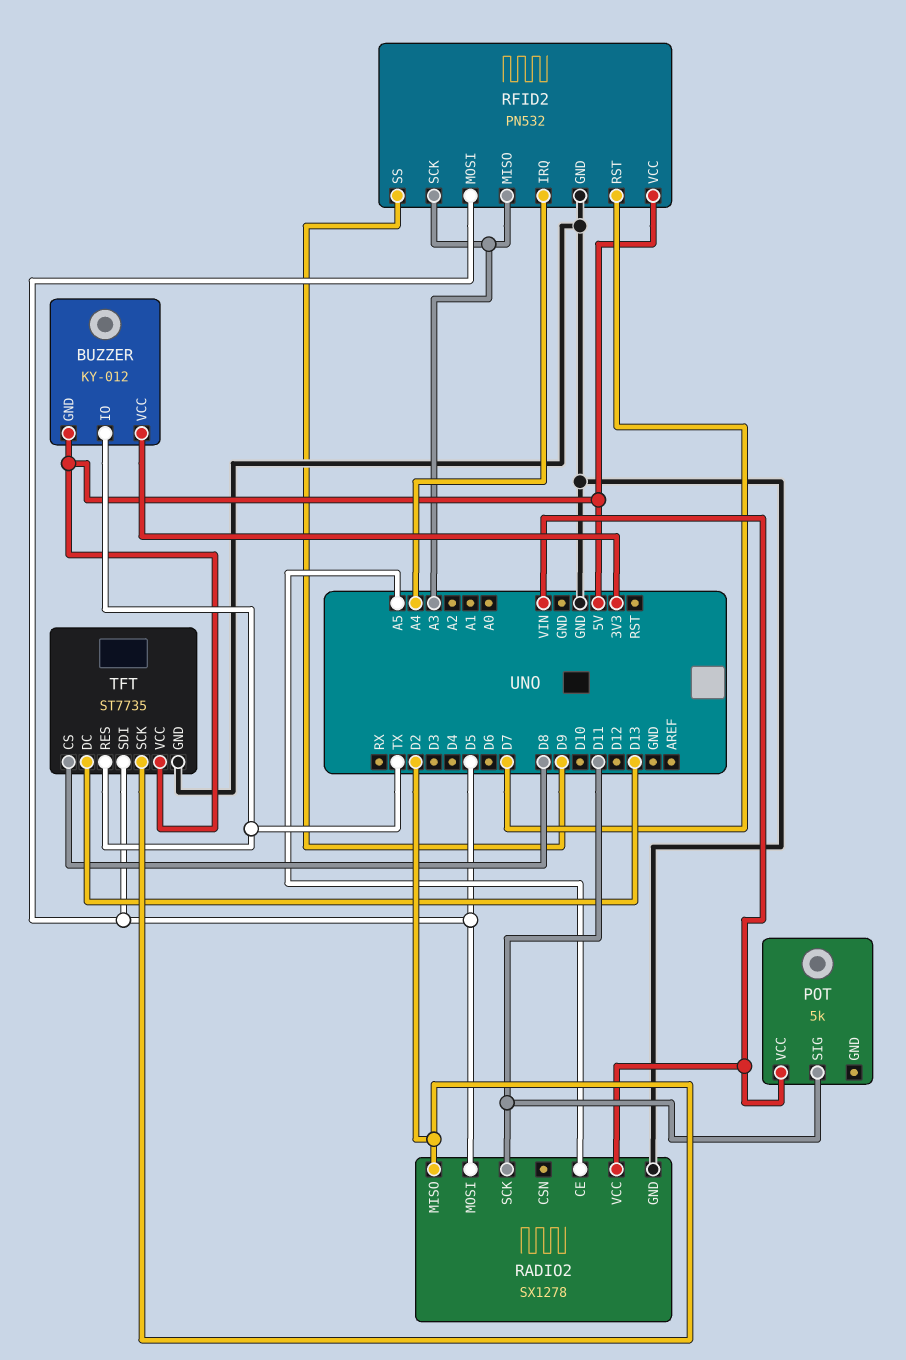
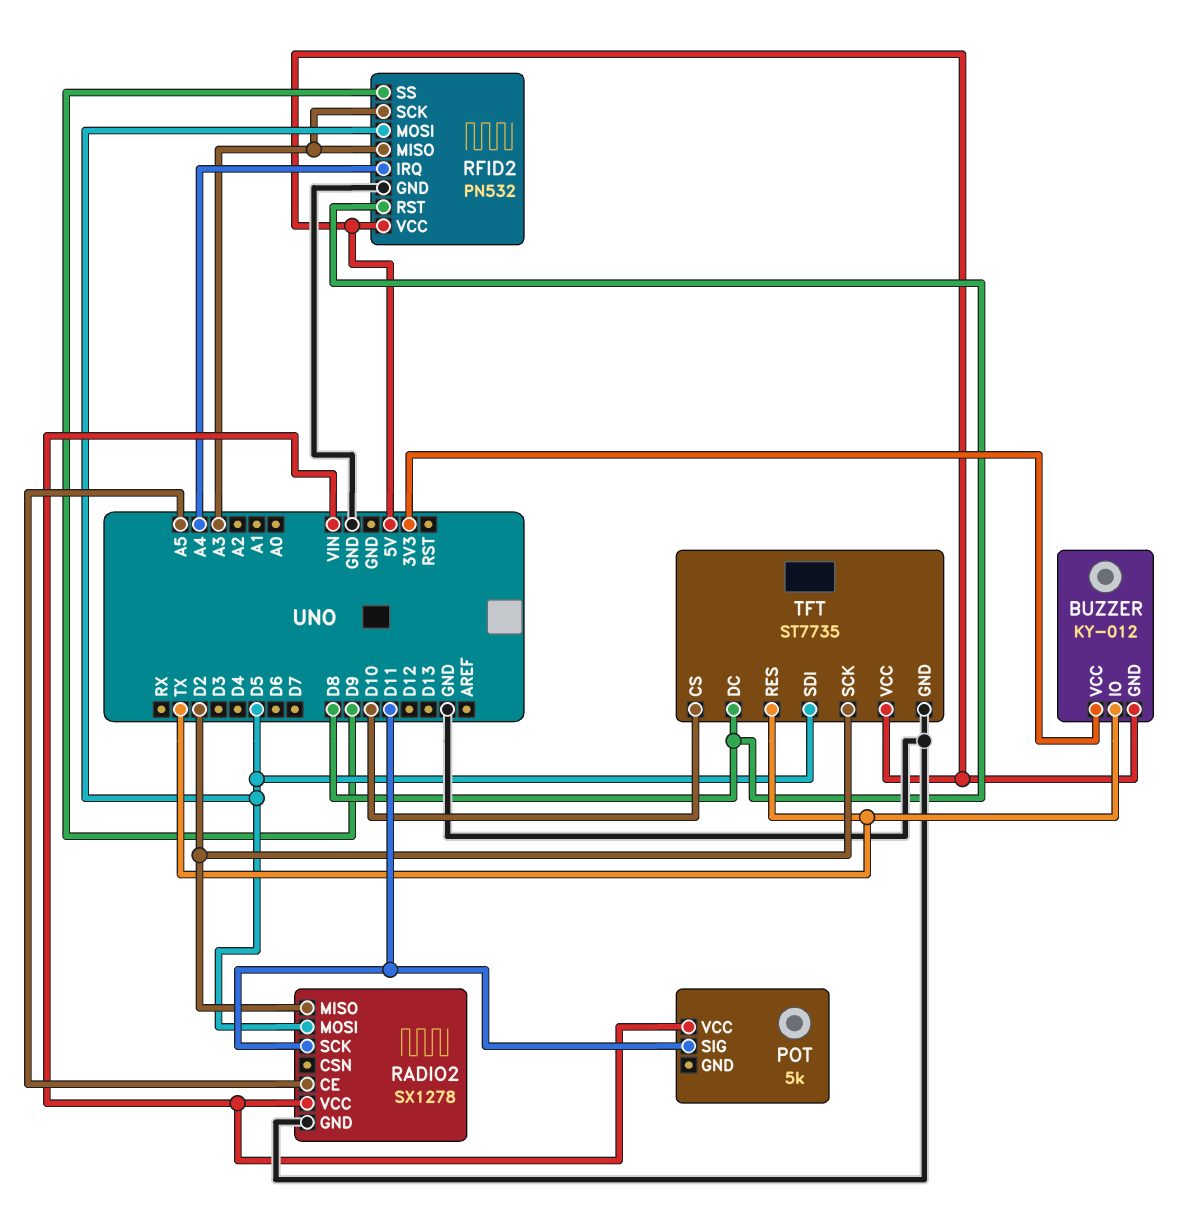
RFID2 pin RST: D7 -> D8
TFT pin CS: D8 -> D10
TFT pin DC: D13 -> D8

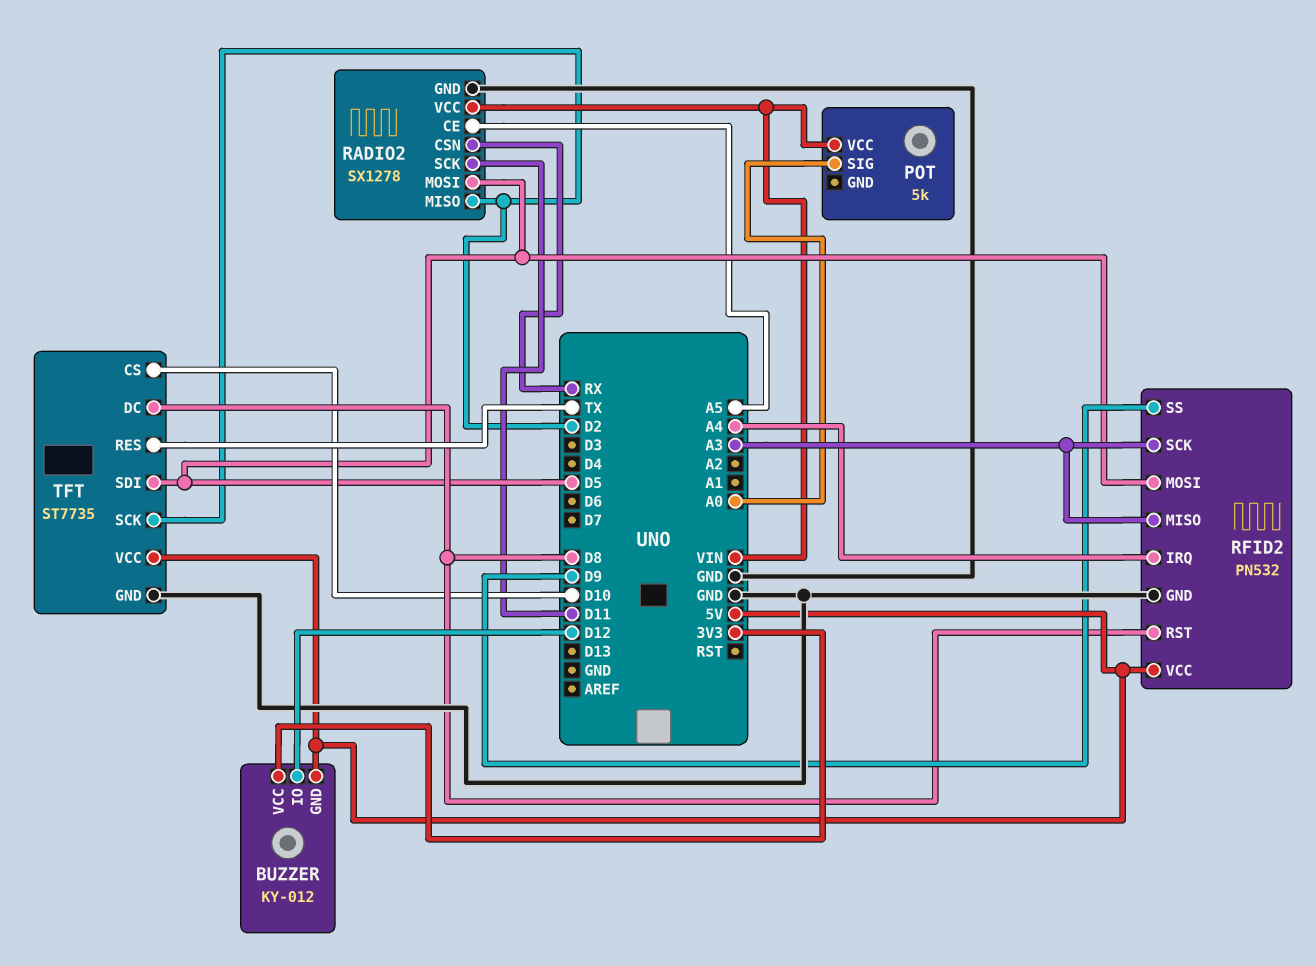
BUZZER pin IO: TX -> D12
POT pin SIG: D11 -> A0
RADIO2 pin CSN: none -> RX

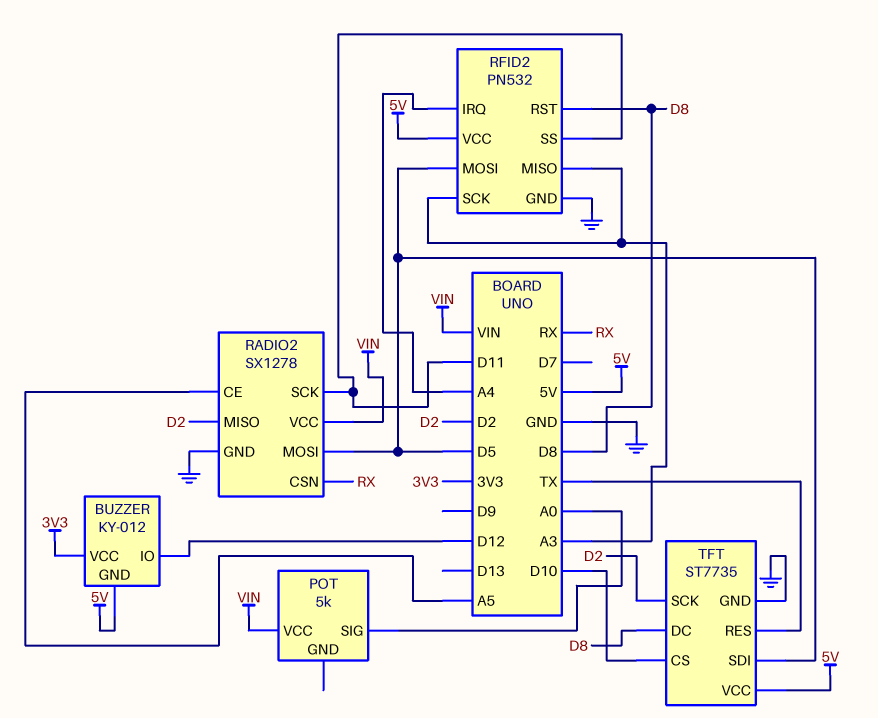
RFID2 pin SS: D9 -> D11

